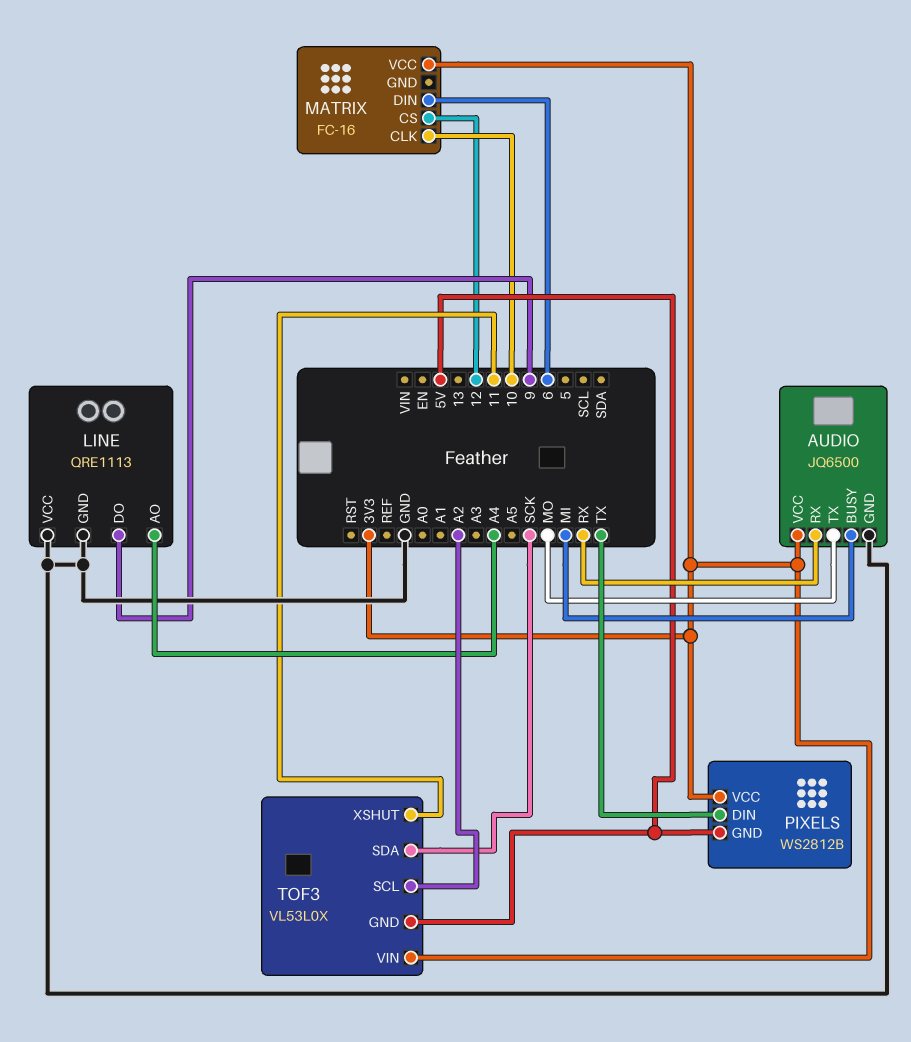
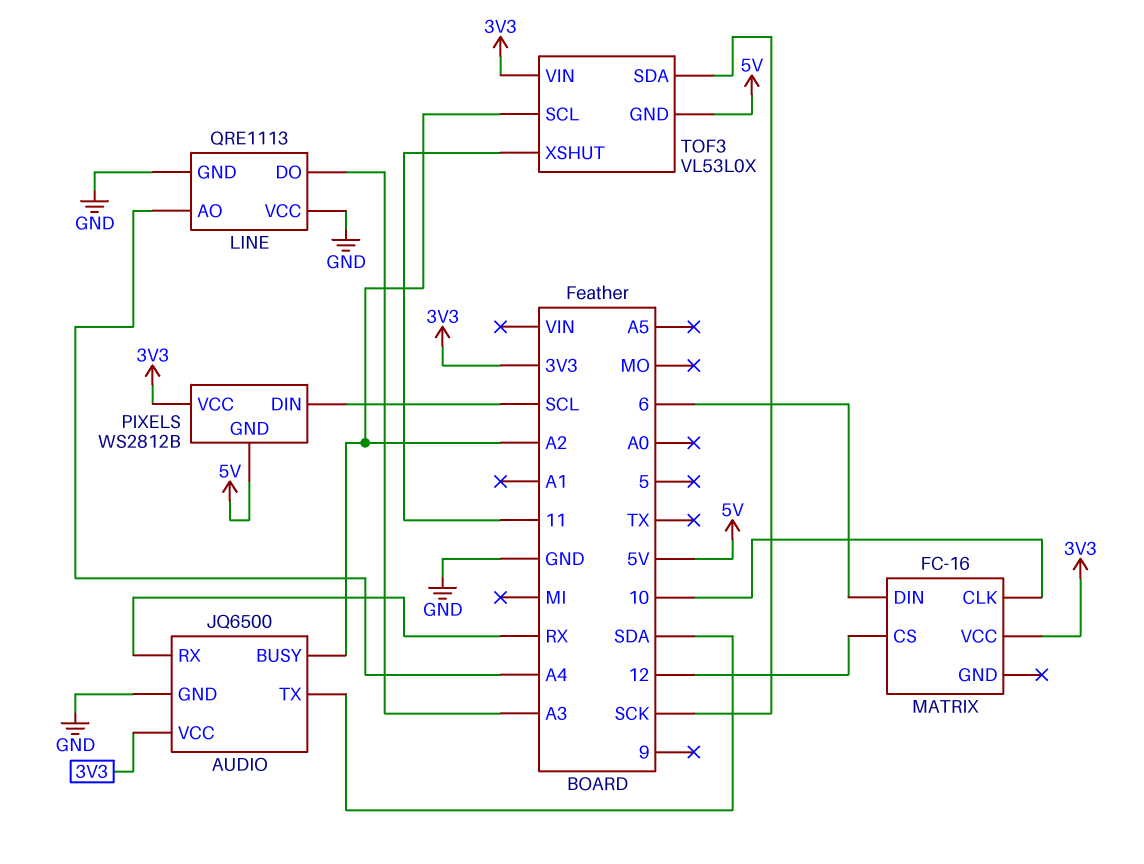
AUDIO pin BUSY: MI -> A2
AUDIO pin TX: MO -> SDA
LINE pin DO: 9 -> A3
PIXELS pin DIN: TX -> SCL

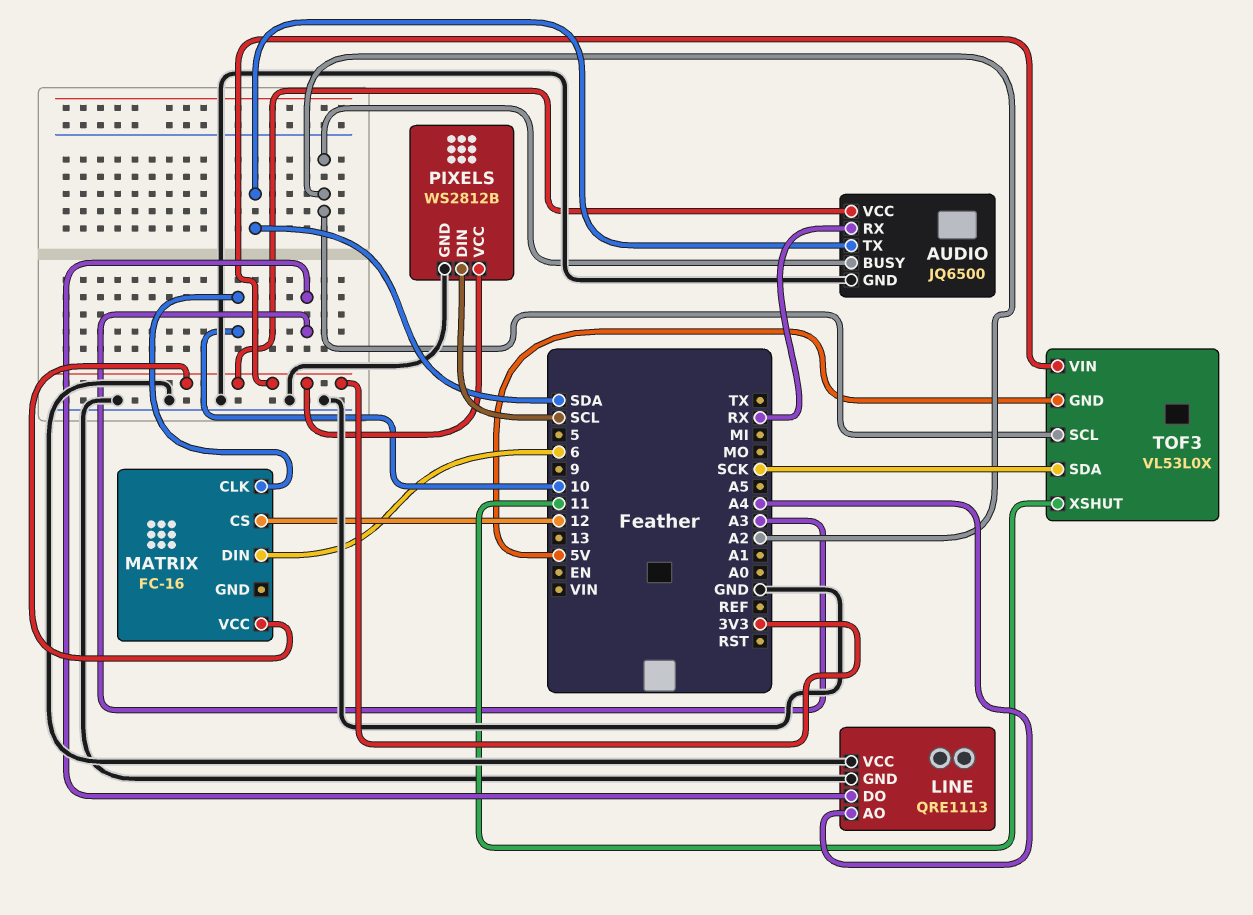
PIXELS pin GND: 5V -> GND

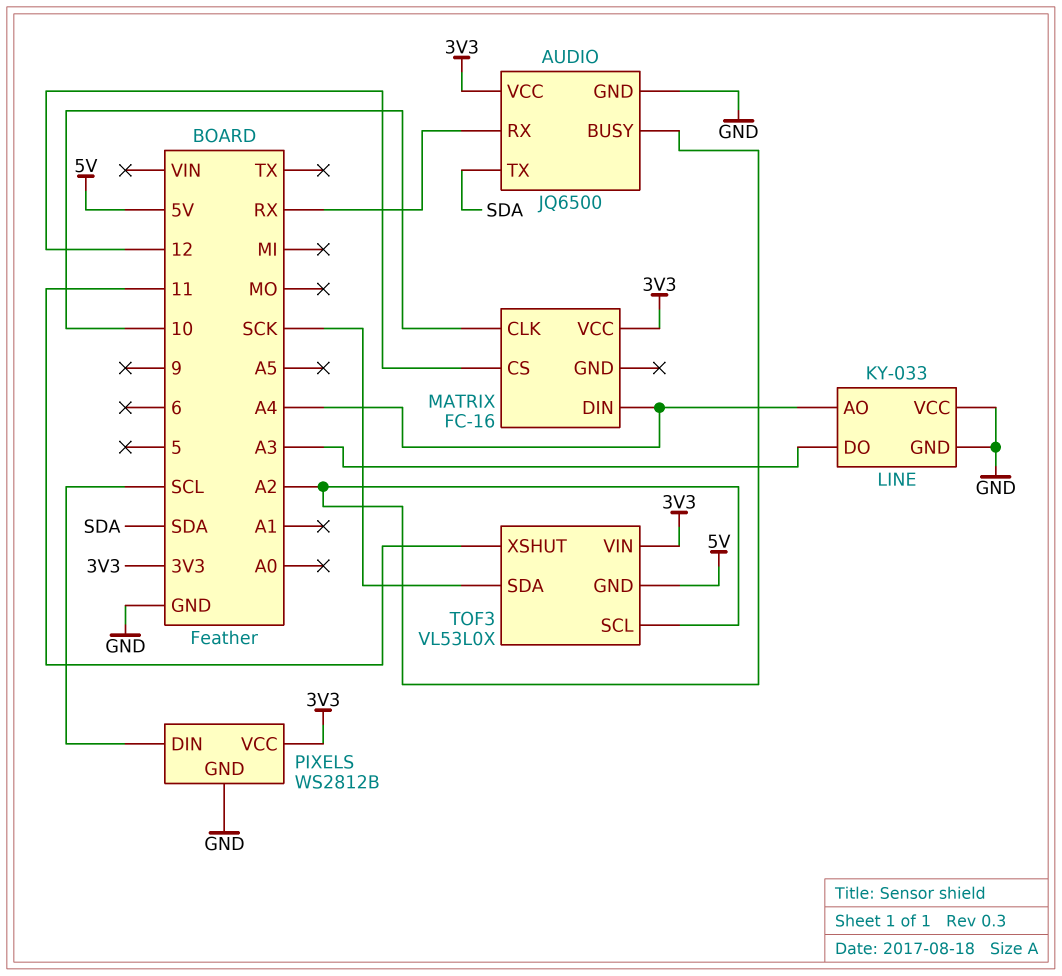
LINE: QRE1113 -> KY-033
MATRIX pin DIN: 6 -> A4

